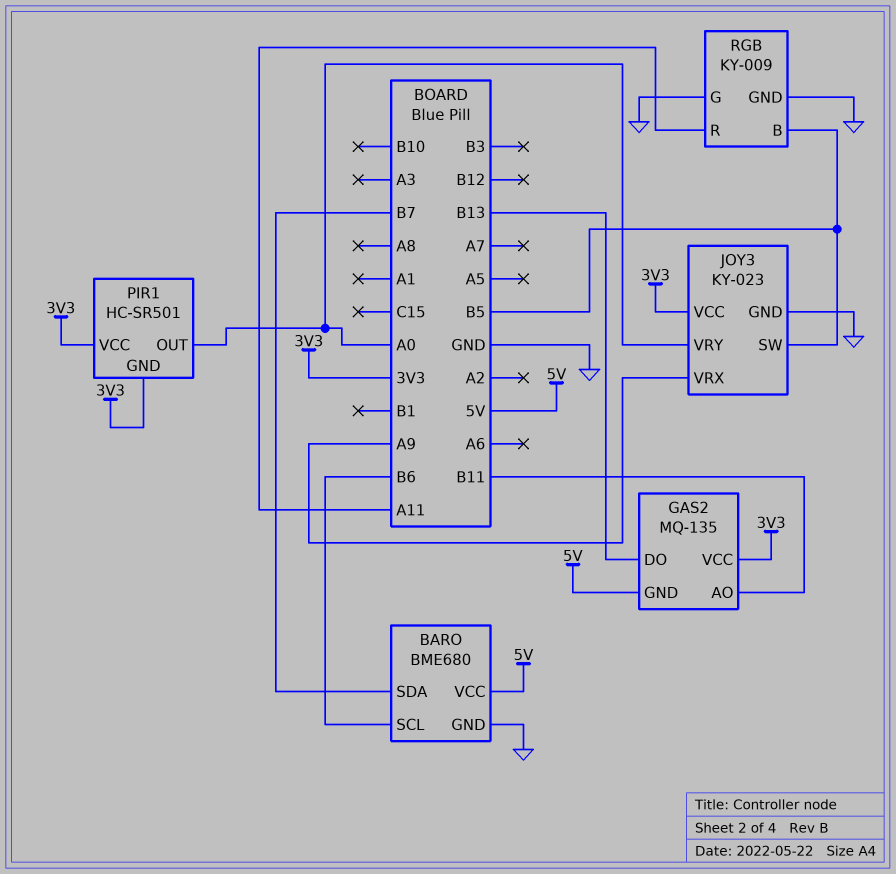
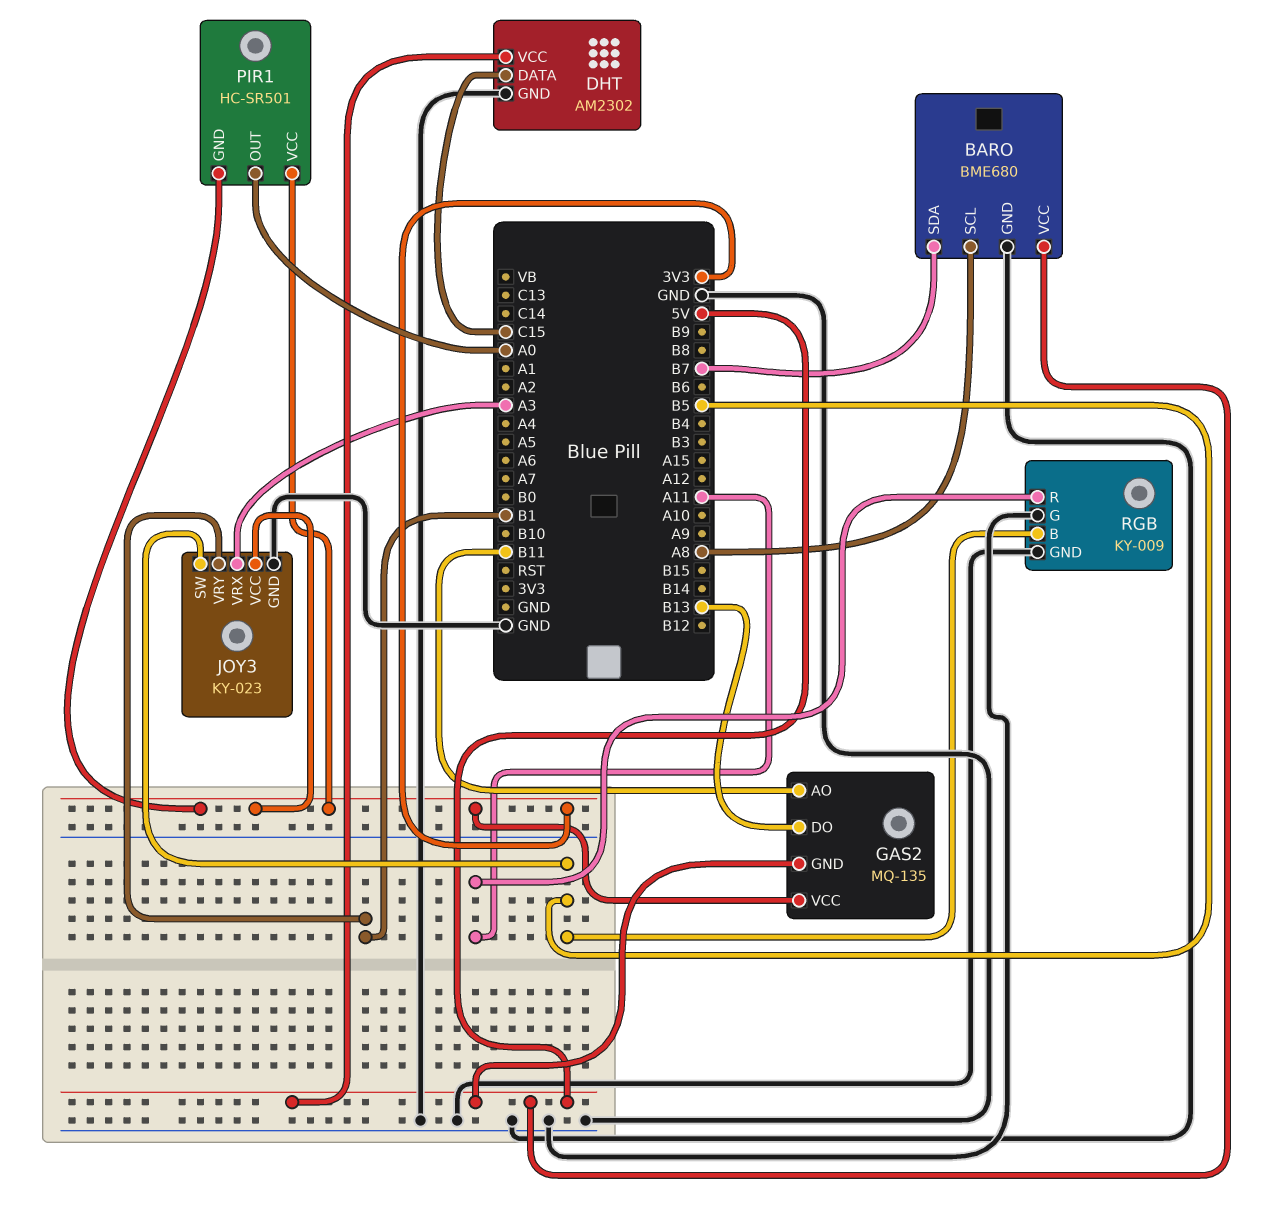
BARO pin SCL: B6 -> A8
DHT: none -> AM2302
DHT pin DATA: none -> C15
DHT pin GND: none -> GND
DHT pin VCC: none -> 5V
JOY3 pin VRX: A9 -> A3
JOY3 pin VRY: A0 -> B1

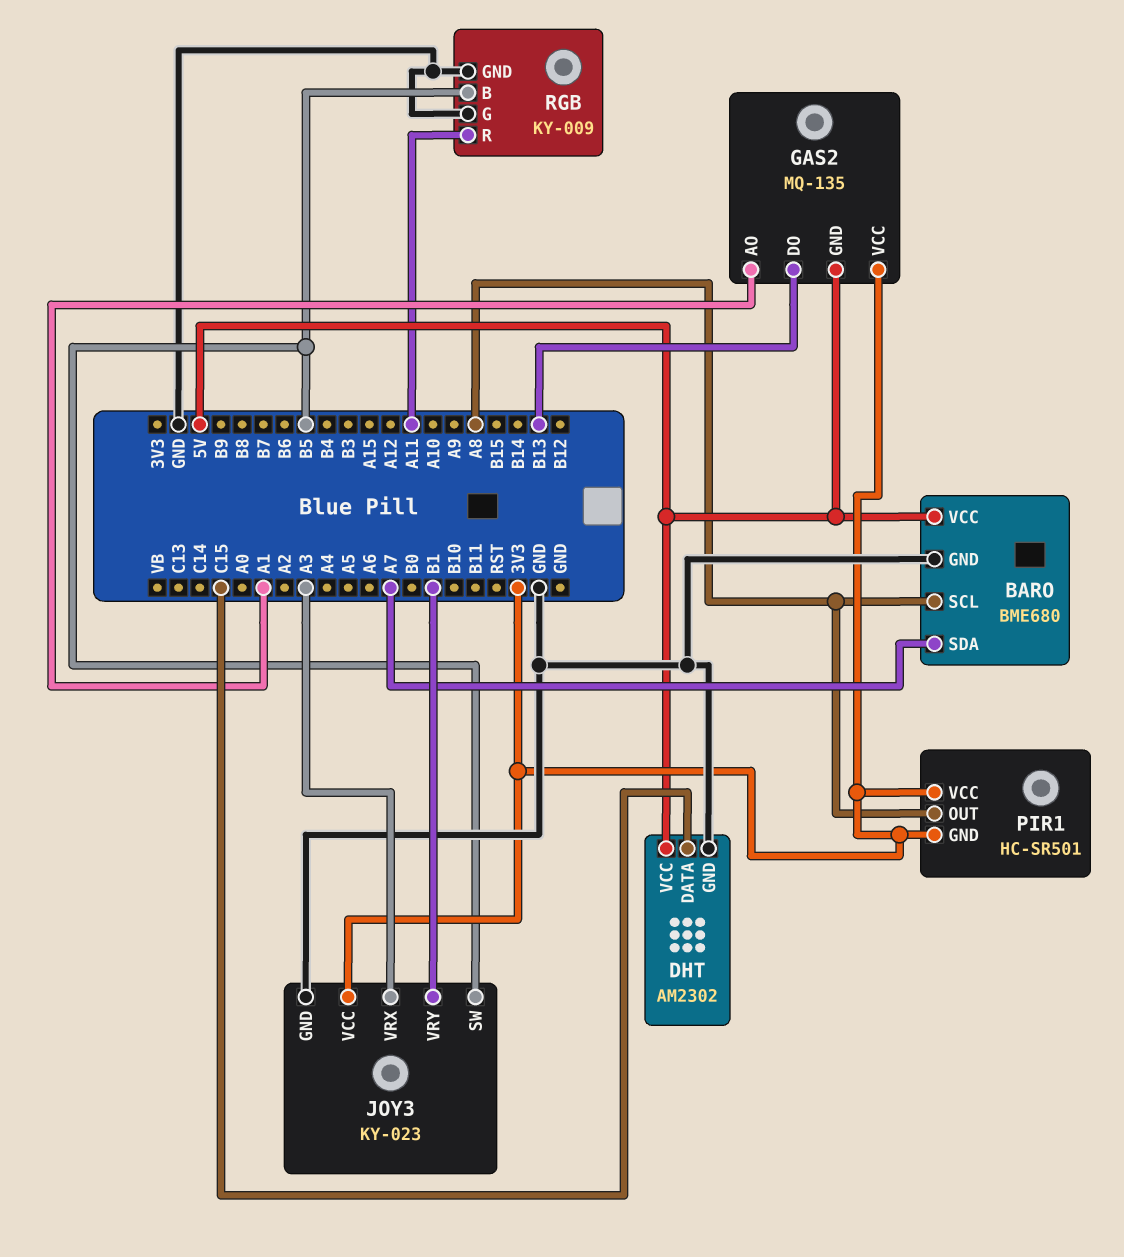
BARO pin SDA: B7 -> A7
GAS2 pin AO: B11 -> A1
PIR1 pin OUT: A0 -> A8

